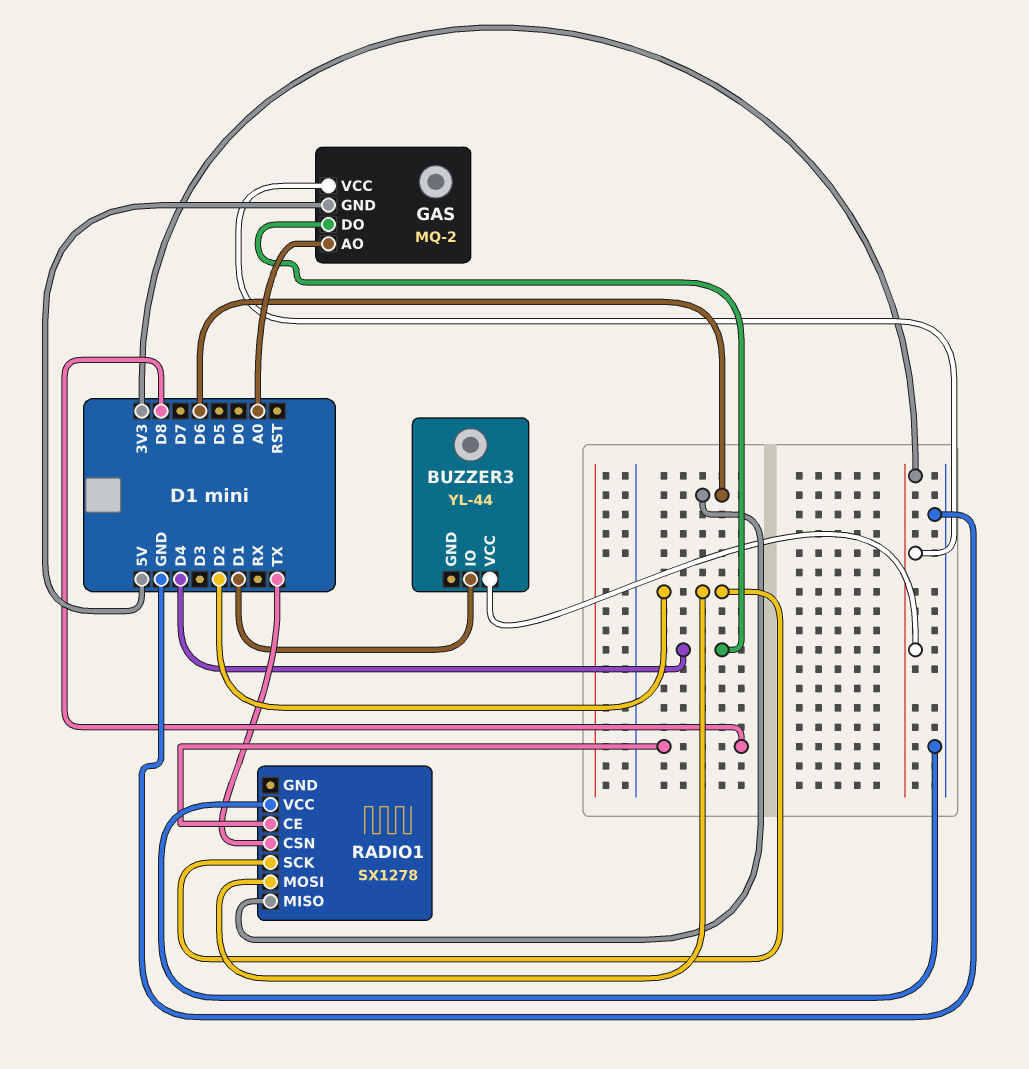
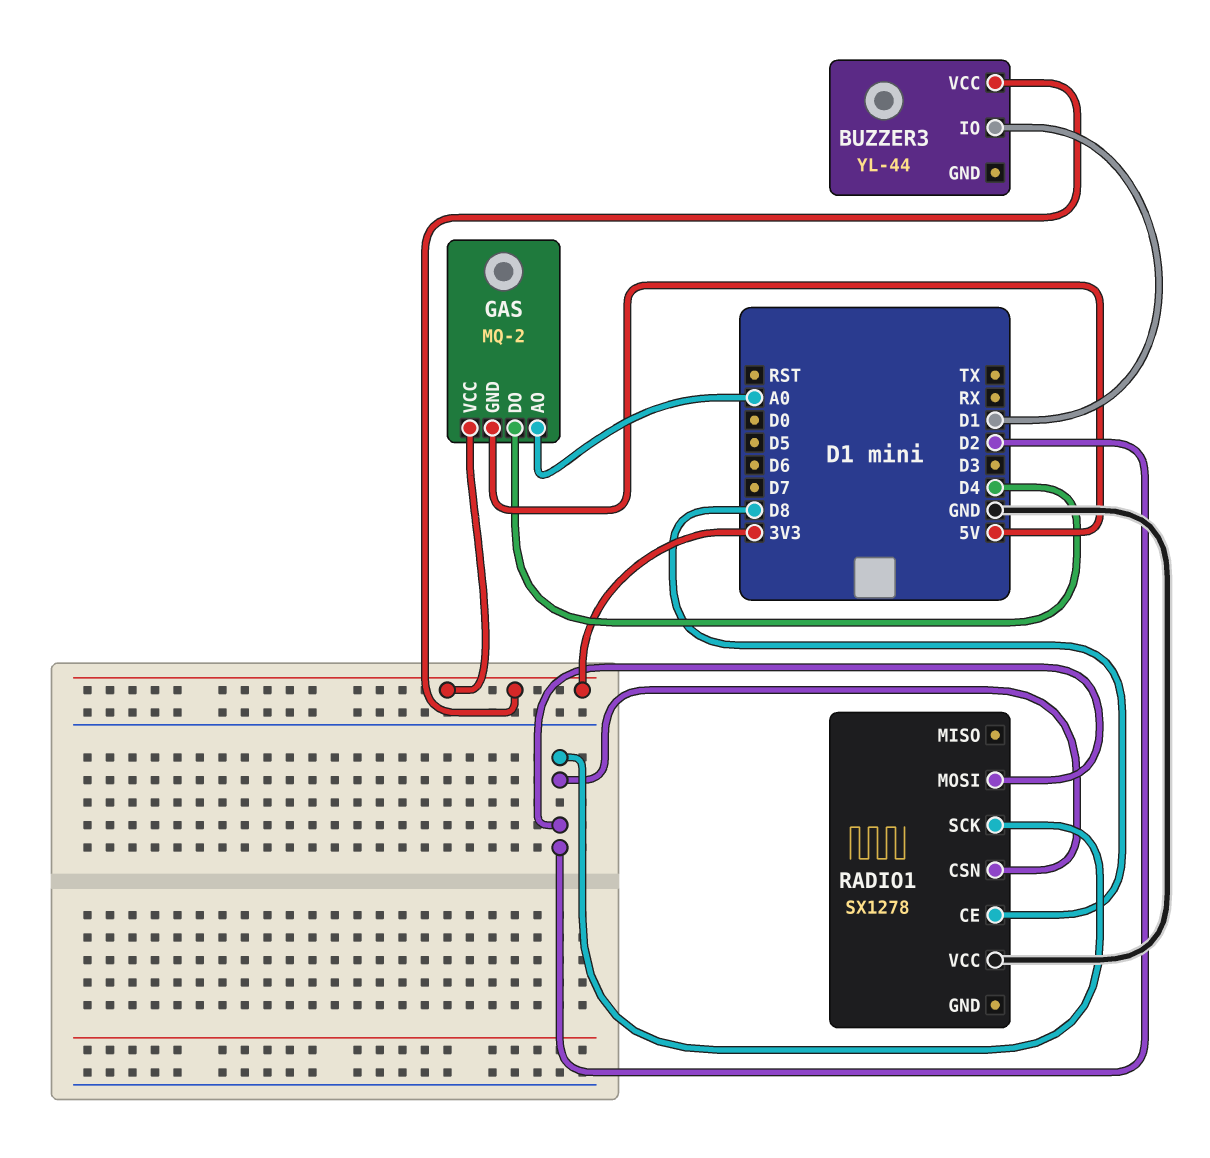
RADIO1 pin CSN: TX -> D2
RADIO1 pin MISO: D6 -> none

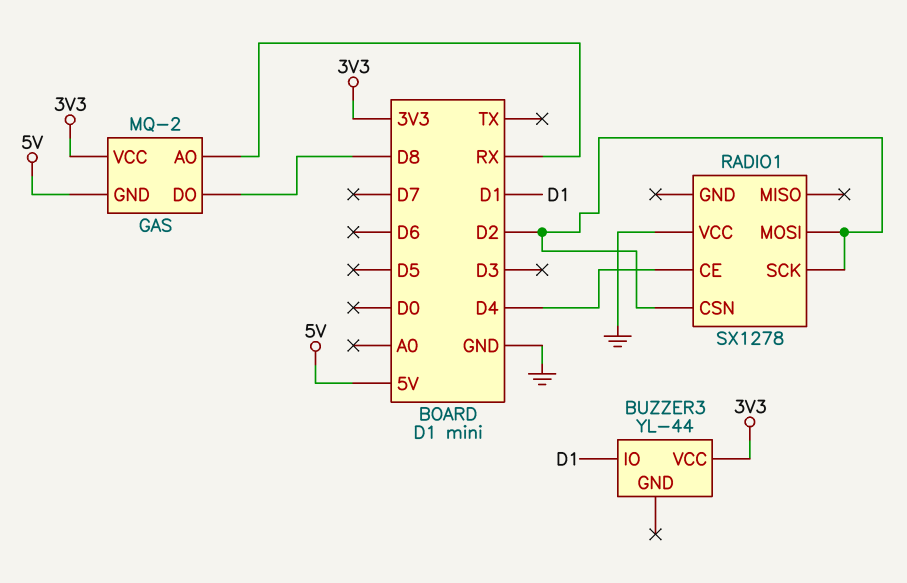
GAS pin AO: A0 -> RX
GAS pin DO: D4 -> D8
RADIO1 pin CE: D8 -> D4

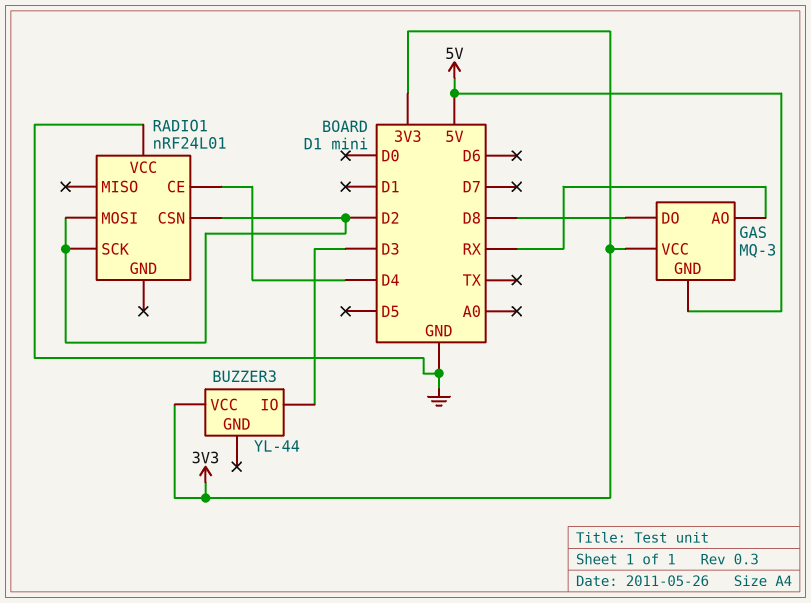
BUZZER3 pin IO: D1 -> D3
GAS: MQ-2 -> MQ-3
RADIO1: SX1278 -> nRF24L01

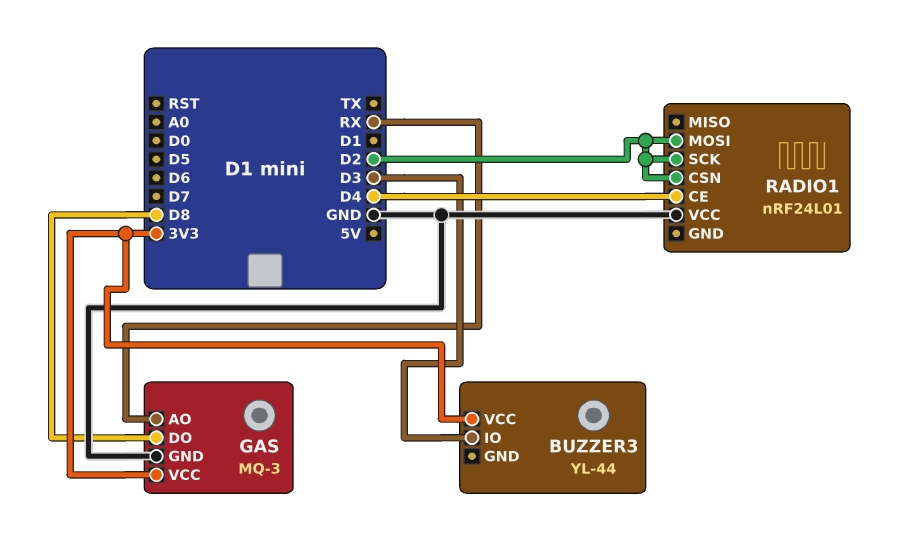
GAS pin GND: 5V -> GND

